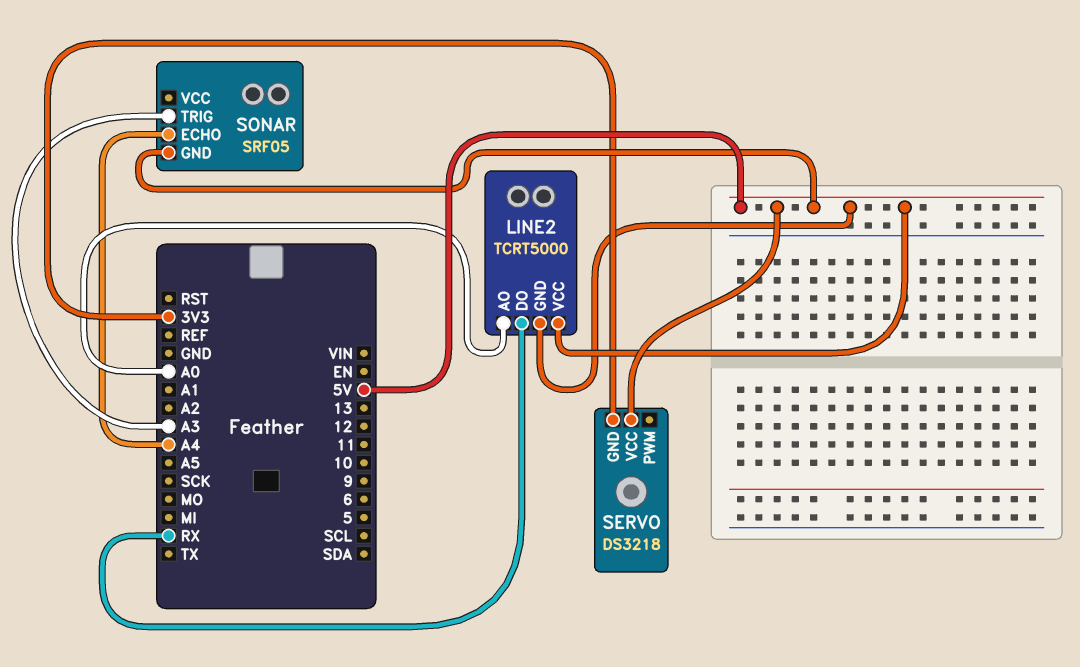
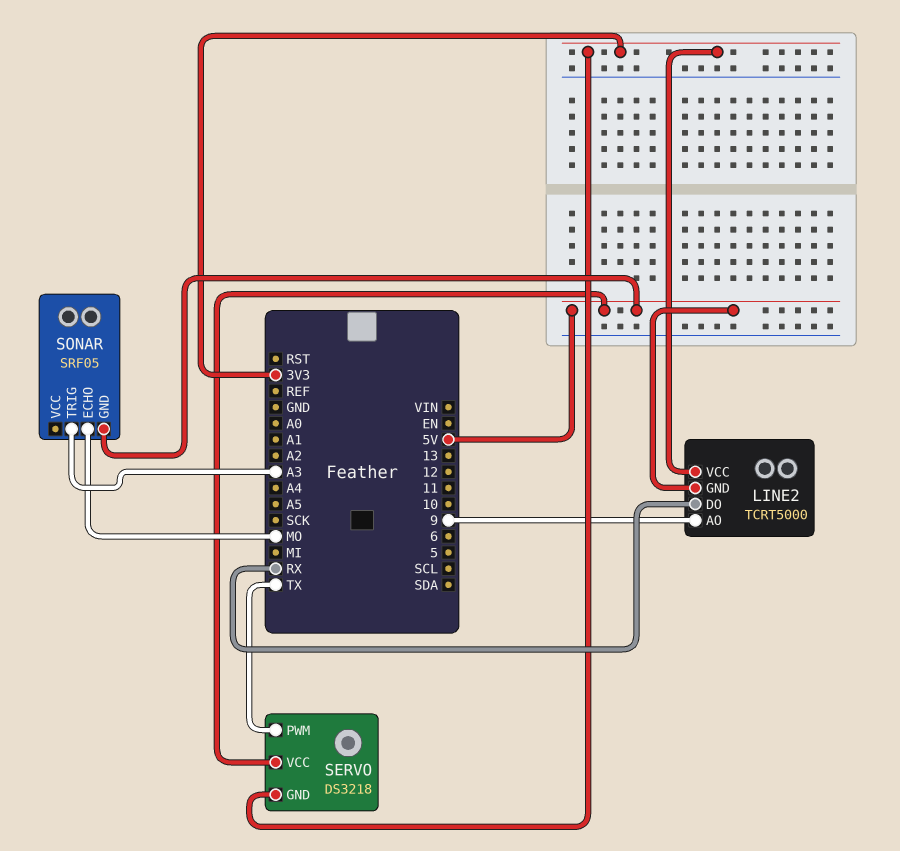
LINE2 pin AO: A0 -> 9
LINE2 pin VCC: 5V -> 3V3
SERVO pin PWM: none -> TX
SONAR pin ECHO: A4 -> MO

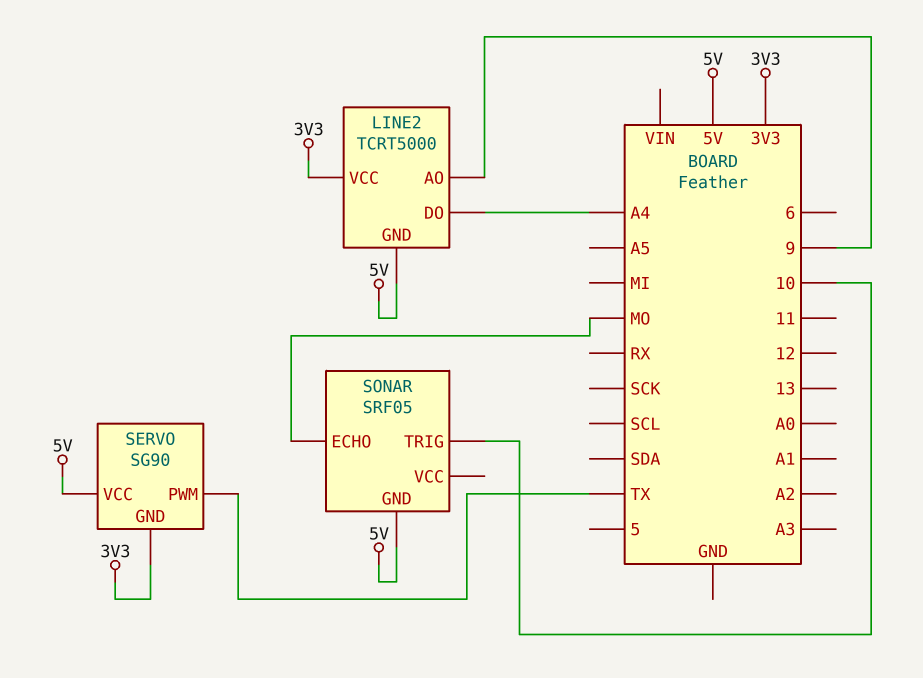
LINE2 pin DO: RX -> A4
SERVO: DS3218 -> SG90
SONAR pin TRIG: A3 -> 10

